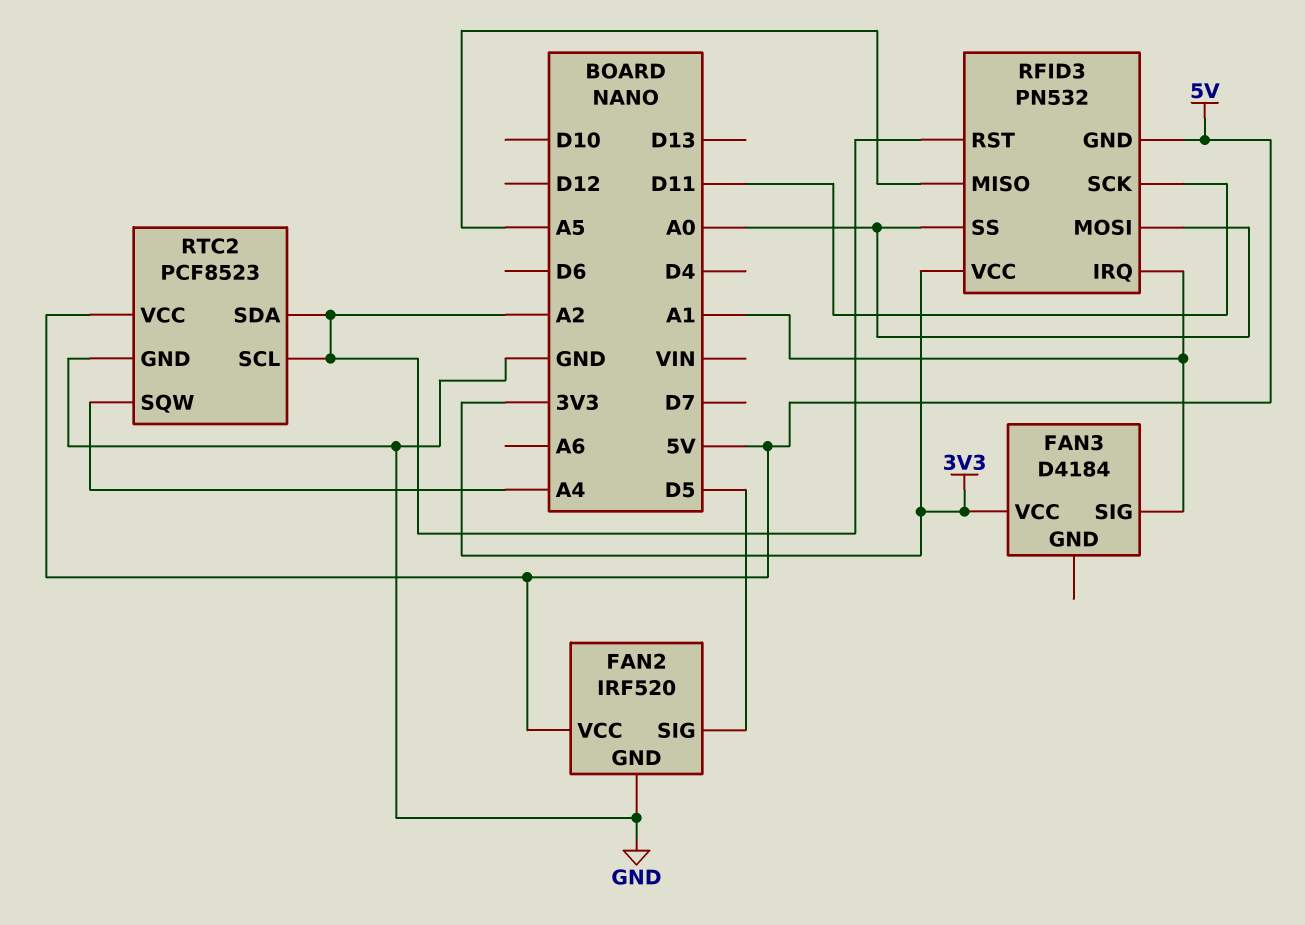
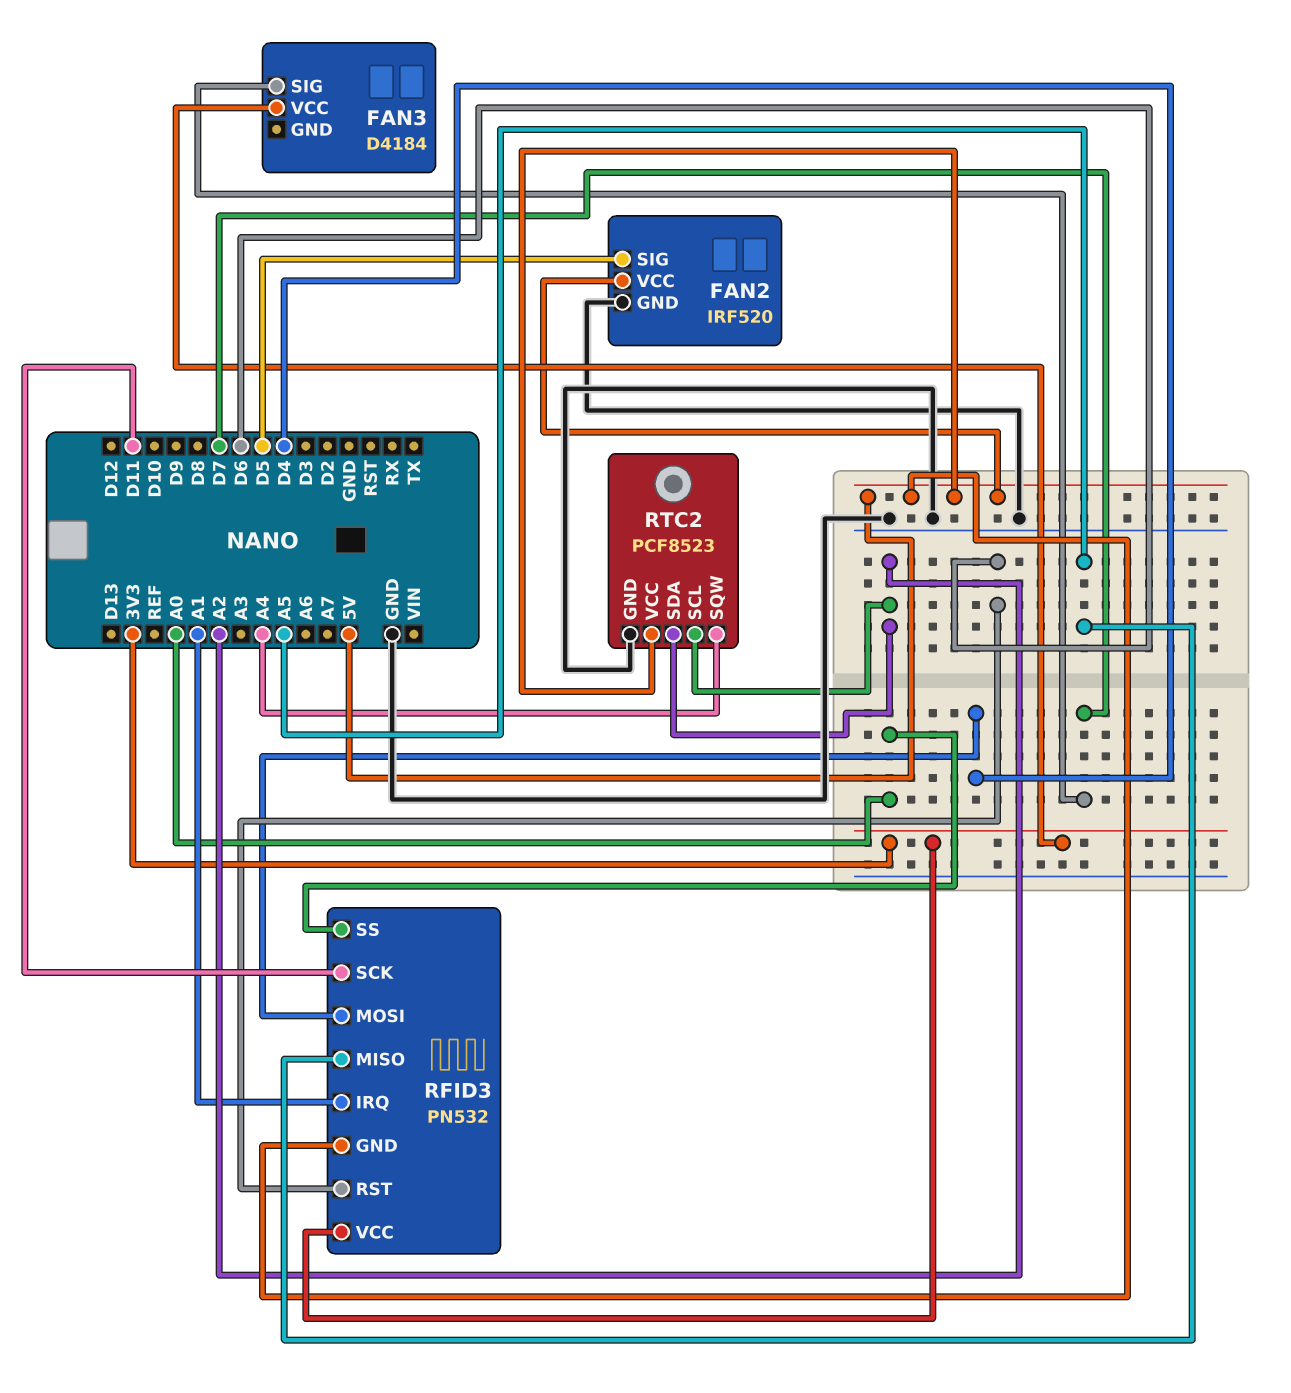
FAN3 pin SIG: A1 -> D7
RFID3 pin MOSI: A0 -> D4
RFID3 pin RST: A2 -> D6

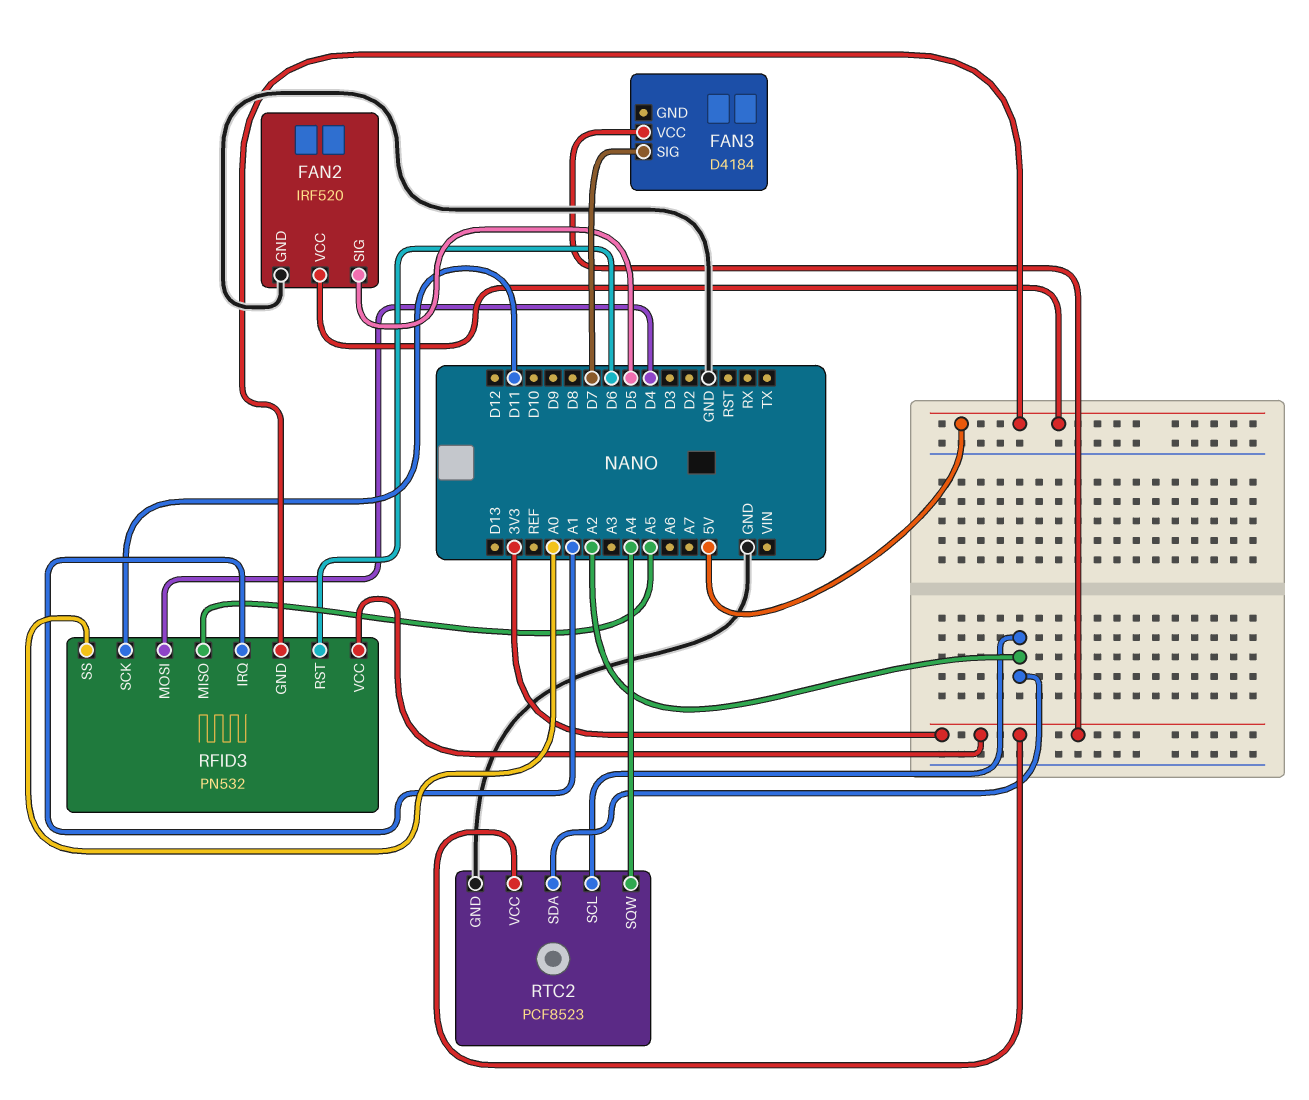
RTC2 pin VCC: 5V -> 3V3

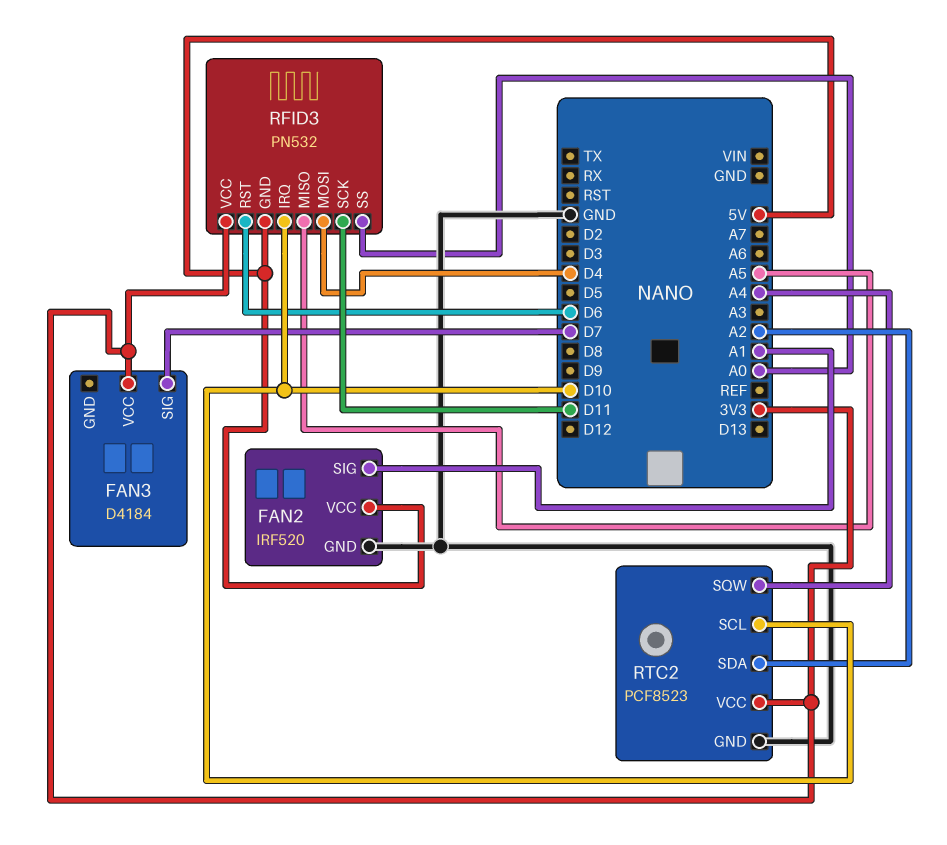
FAN2 pin SIG: D5 -> A1
RFID3 pin IRQ: A1 -> D10
RTC2 pin SCL: A2 -> D10

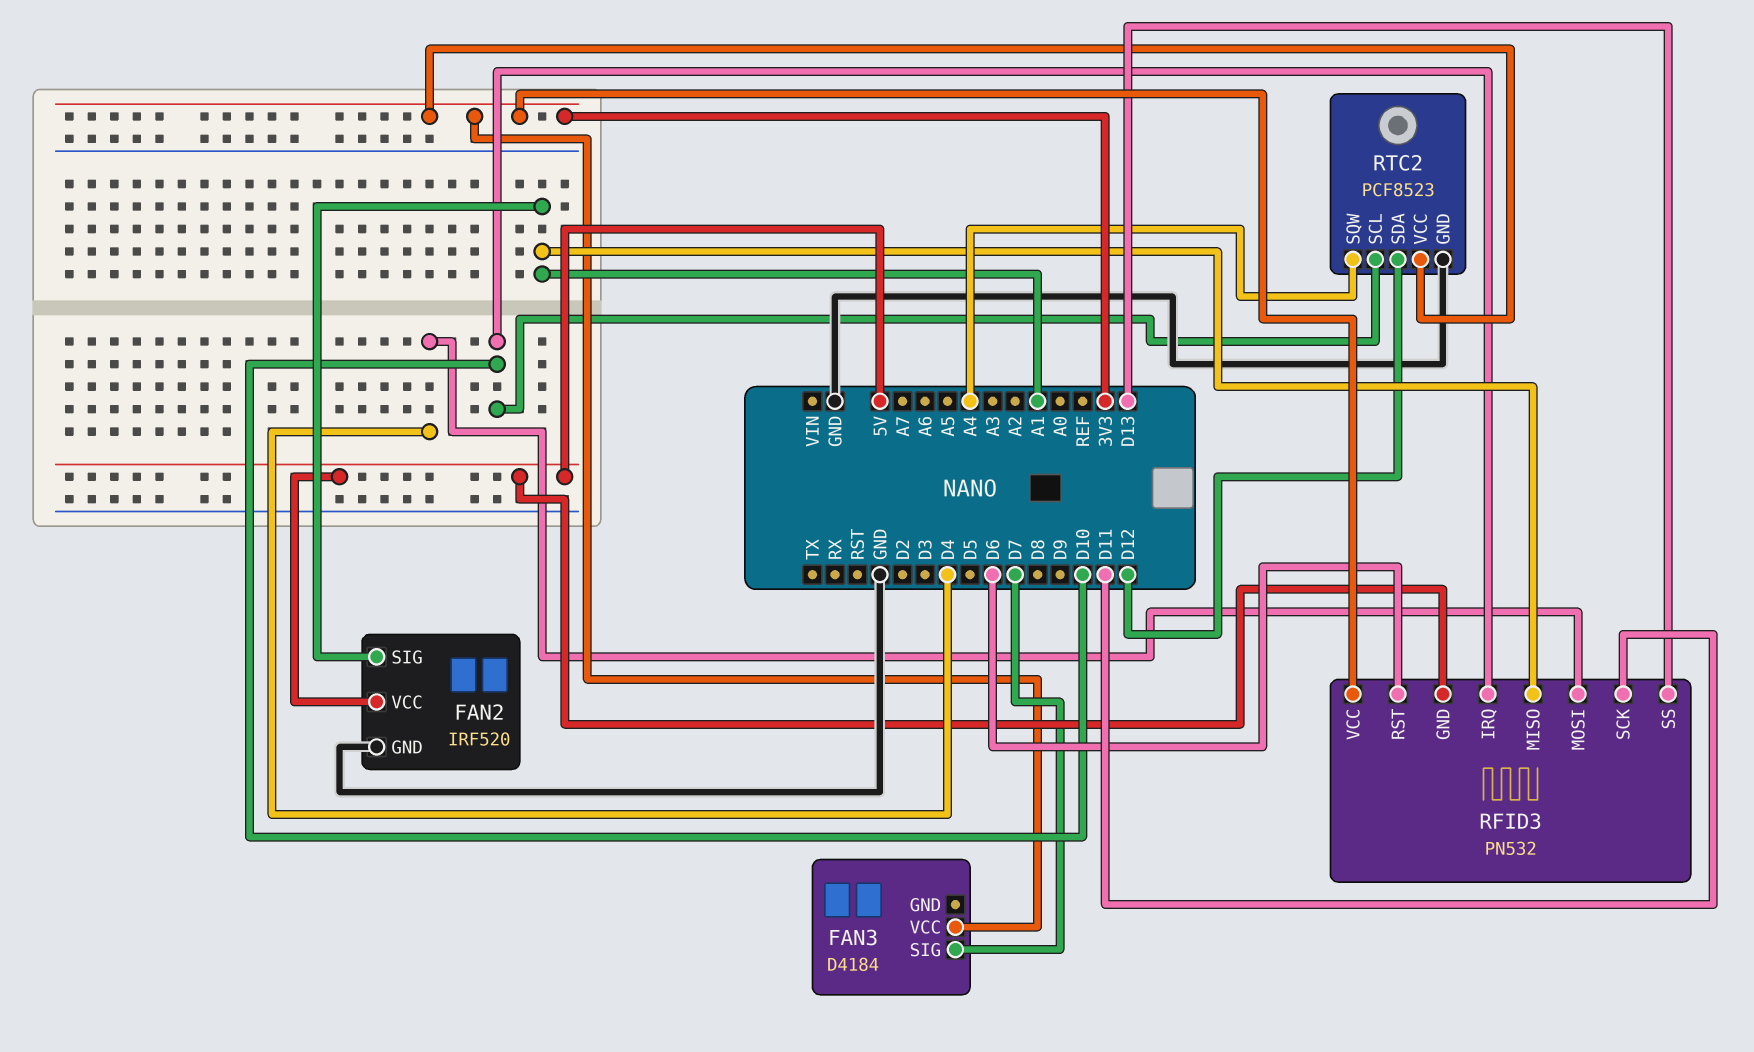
RFID3 pin MISO: A5 -> A1
RFID3 pin SS: A0 -> D13
RTC2 pin SDA: A2 -> D12

